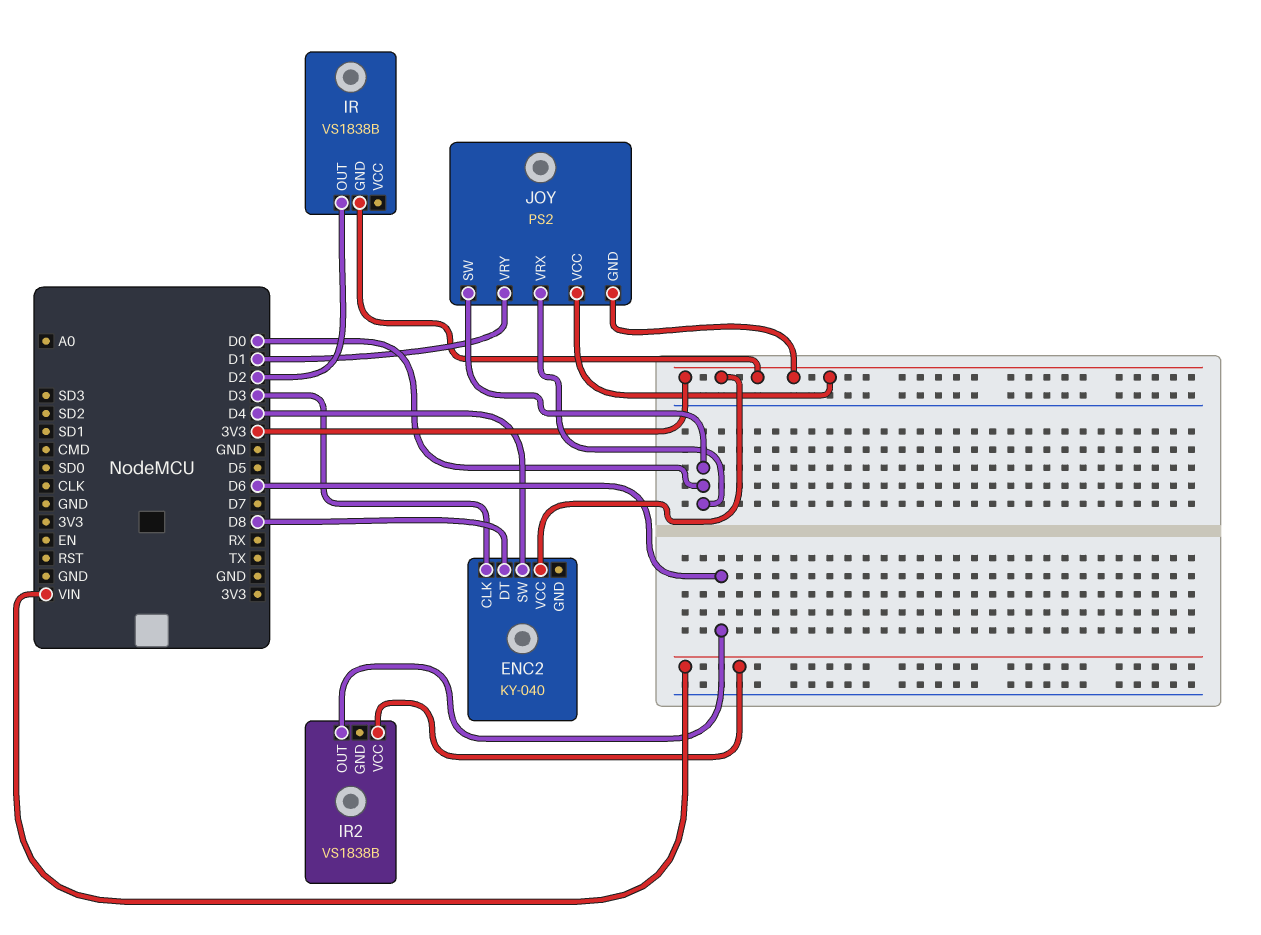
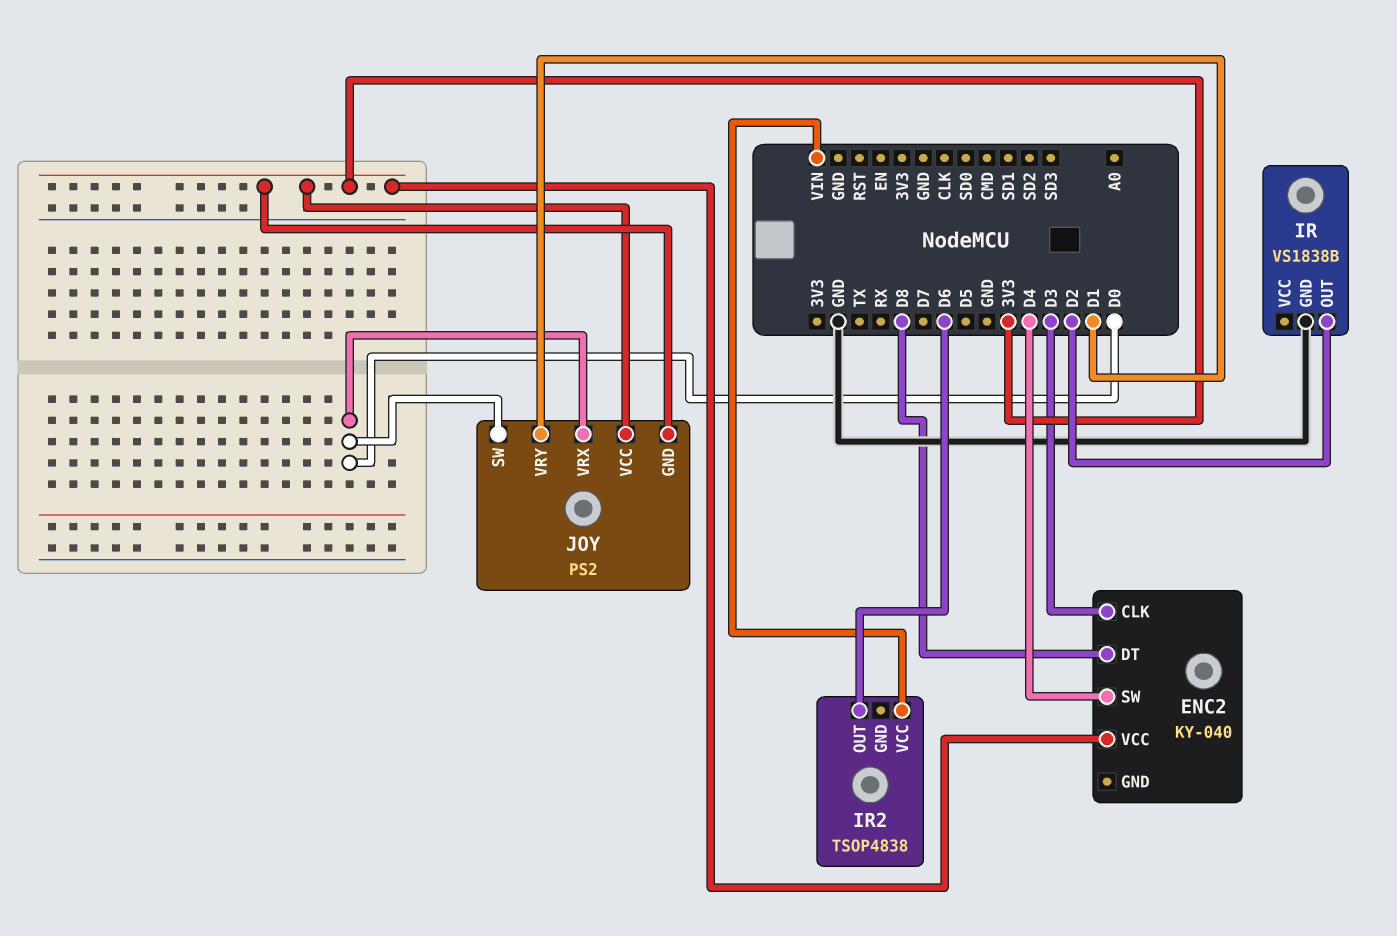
IR pin GND: 3V3 -> GND
IR2: VS1838B -> TSOP4838

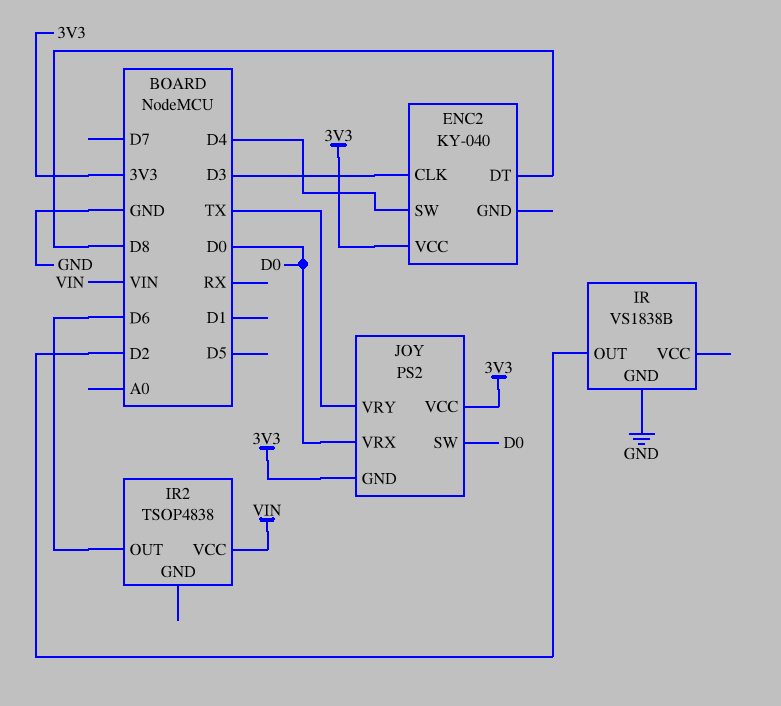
JOY pin VRY: D1 -> TX

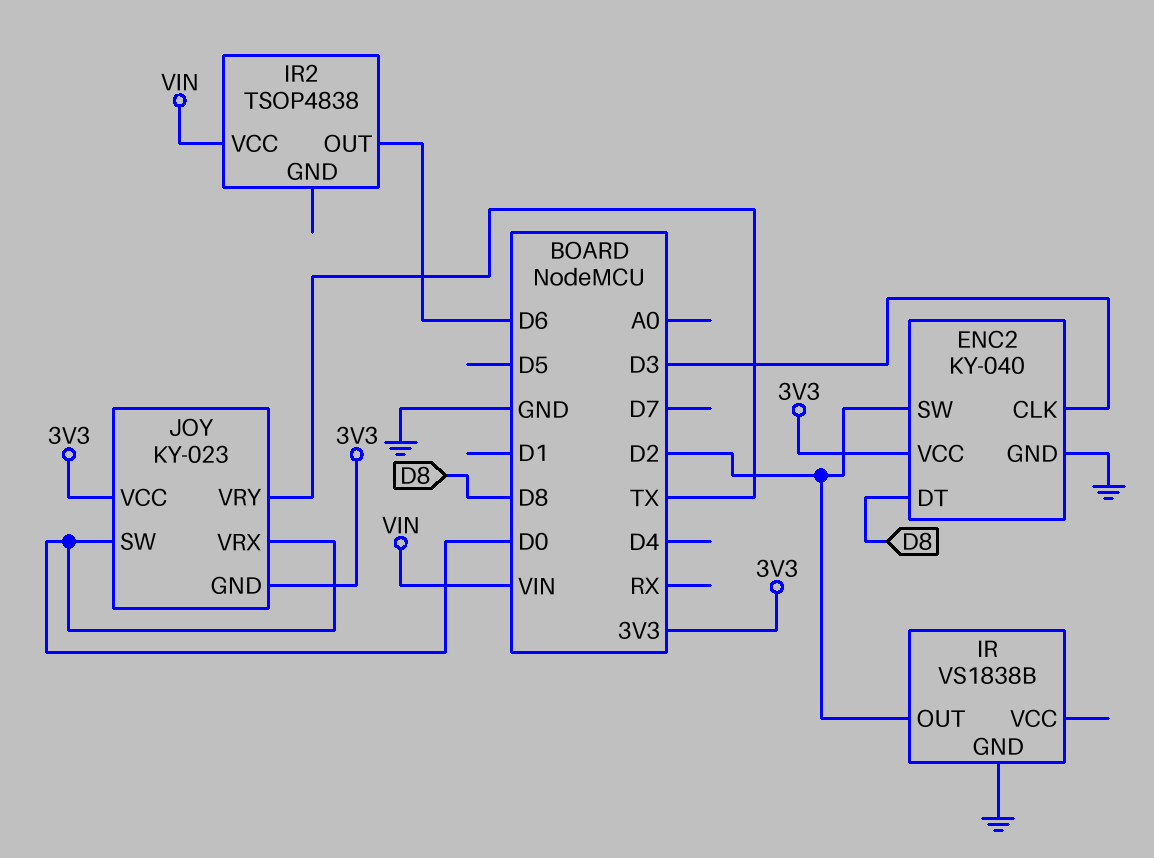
ENC2 pin GND: none -> GND
ENC2 pin SW: D4 -> D2
JOY: PS2 -> KY-023

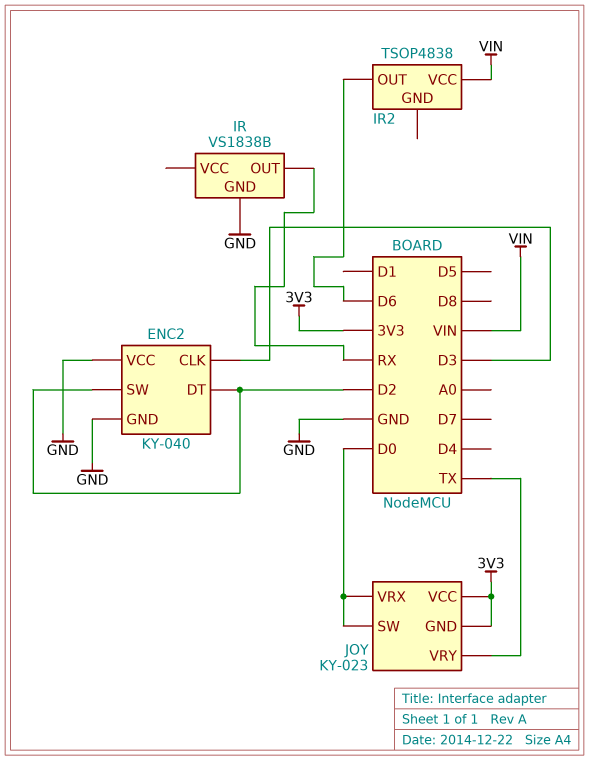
ENC2 pin DT: D8 -> D2
ENC2 pin VCC: 3V3 -> GND
IR pin OUT: D2 -> RX

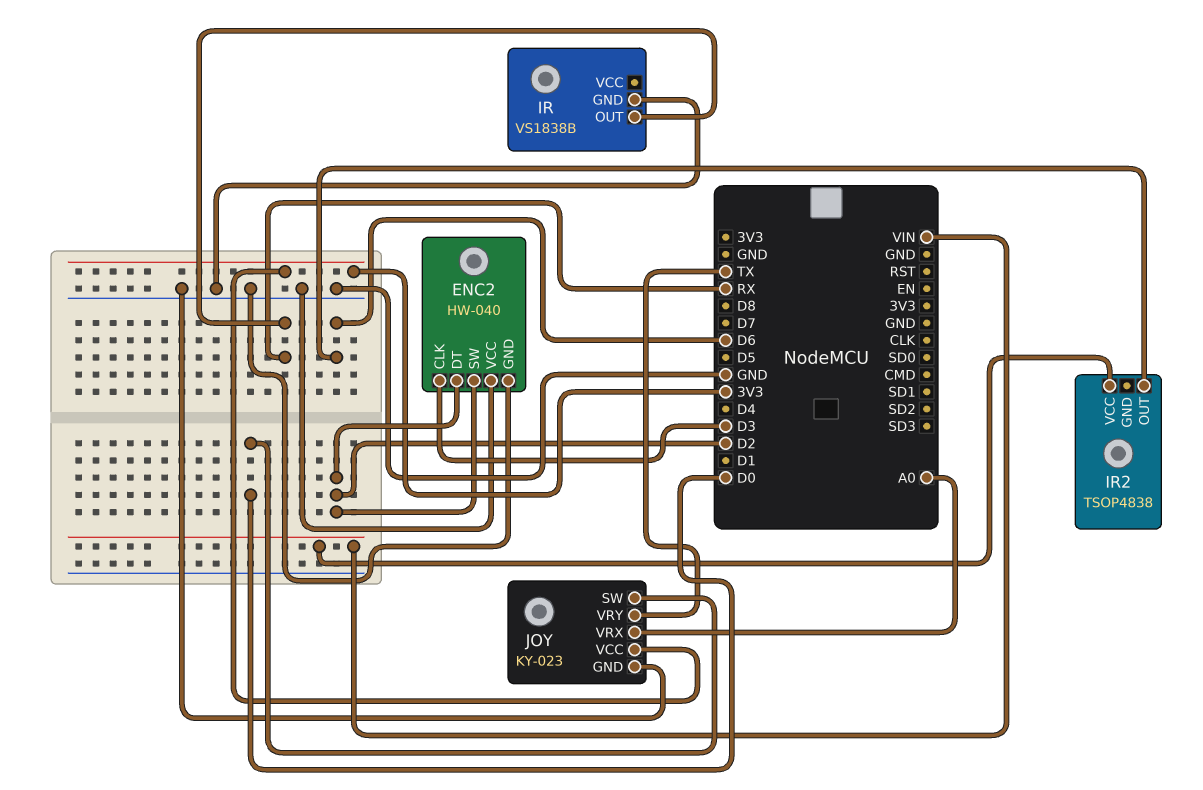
ENC2: KY-040 -> HW-040
JOY pin GND: 3V3 -> GND
JOY pin VRX: D0 -> A0

